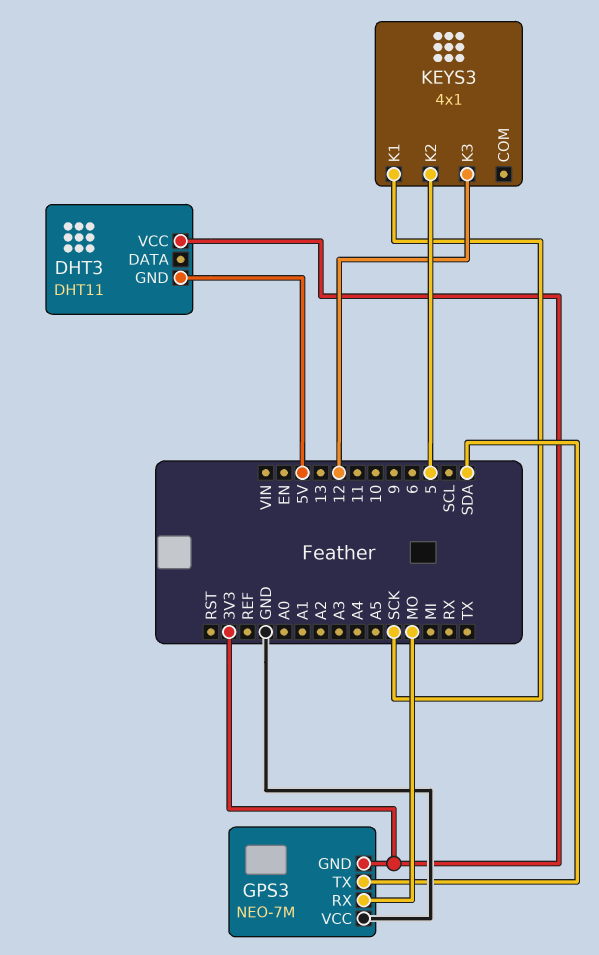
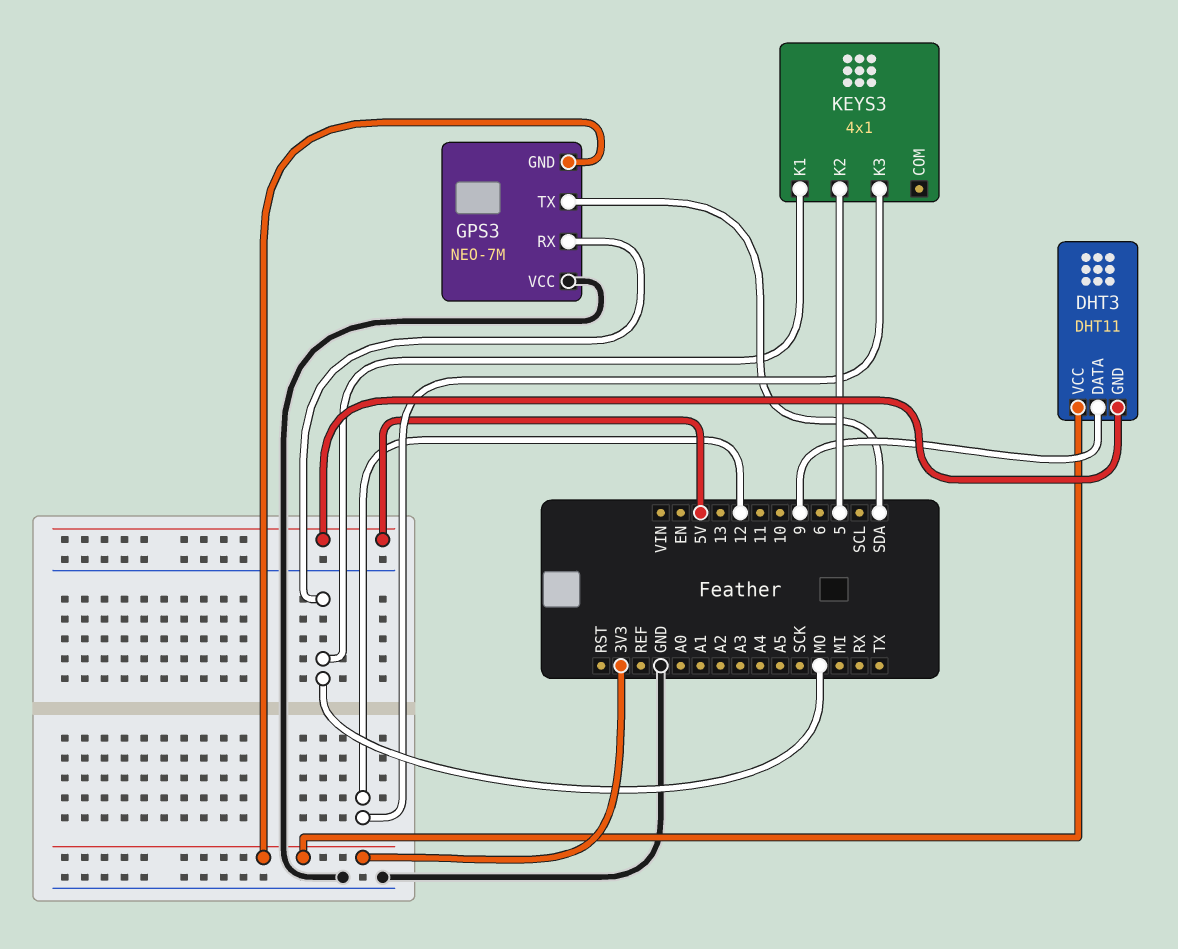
DHT3 pin DATA: none -> 9
KEYS3 pin K1: SCK -> MO

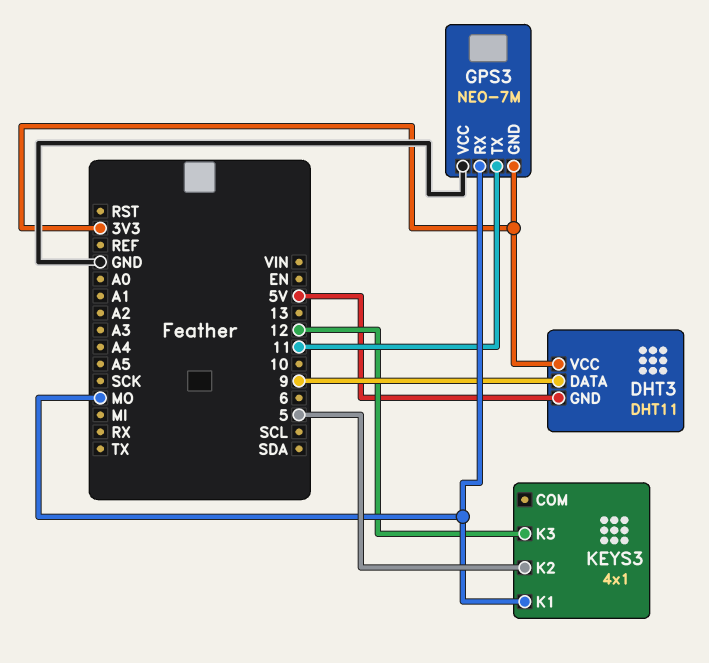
GPS3 pin TX: SDA -> 11

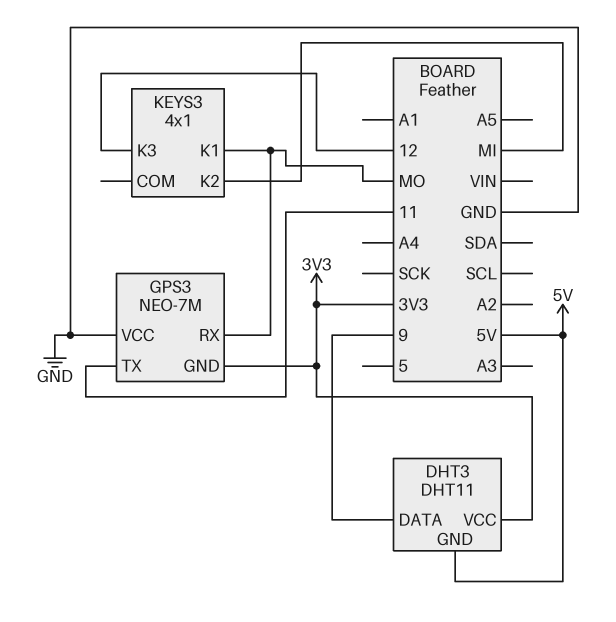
KEYS3 pin K2: 5 -> MI

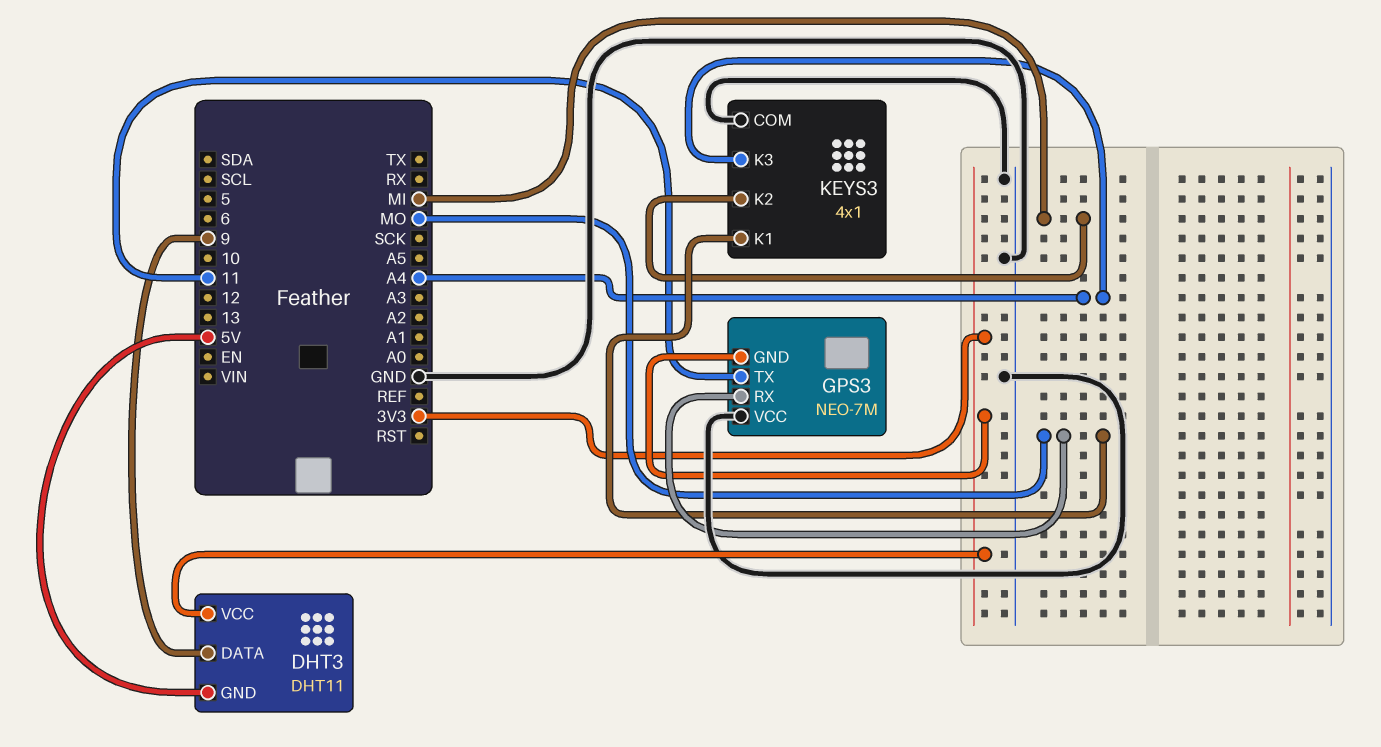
KEYS3 pin COM: none -> GND
KEYS3 pin K3: 12 -> A4

